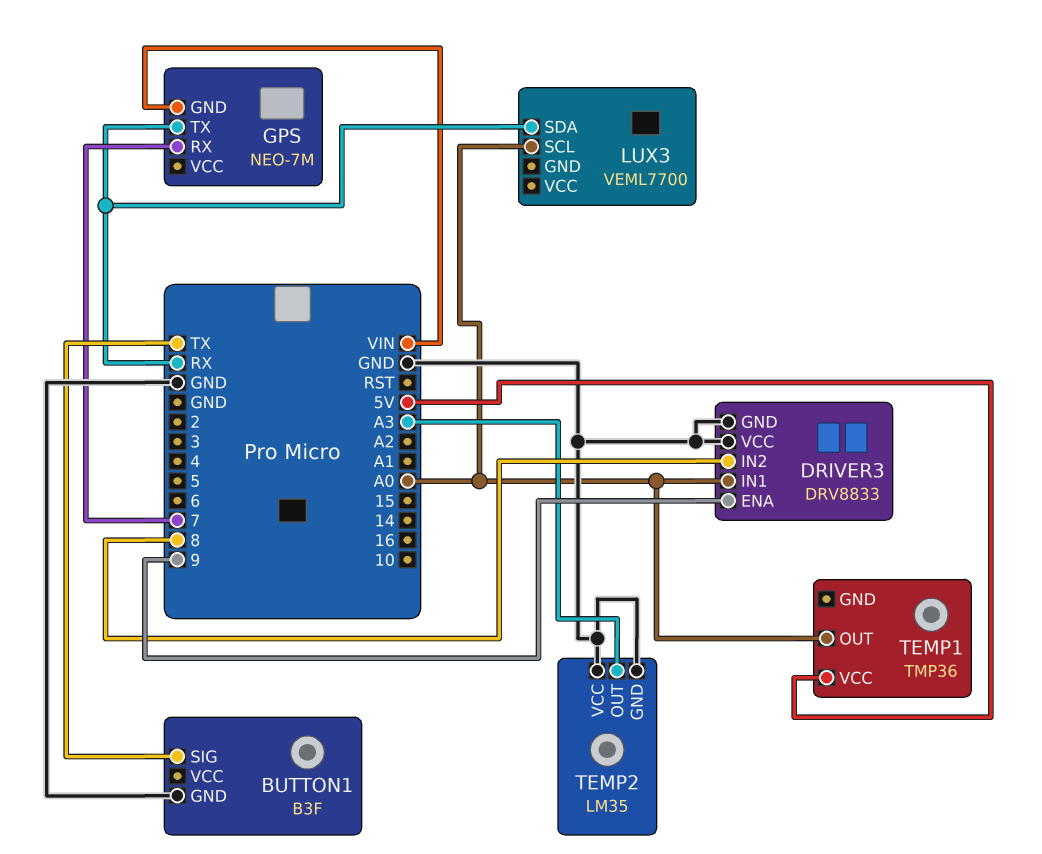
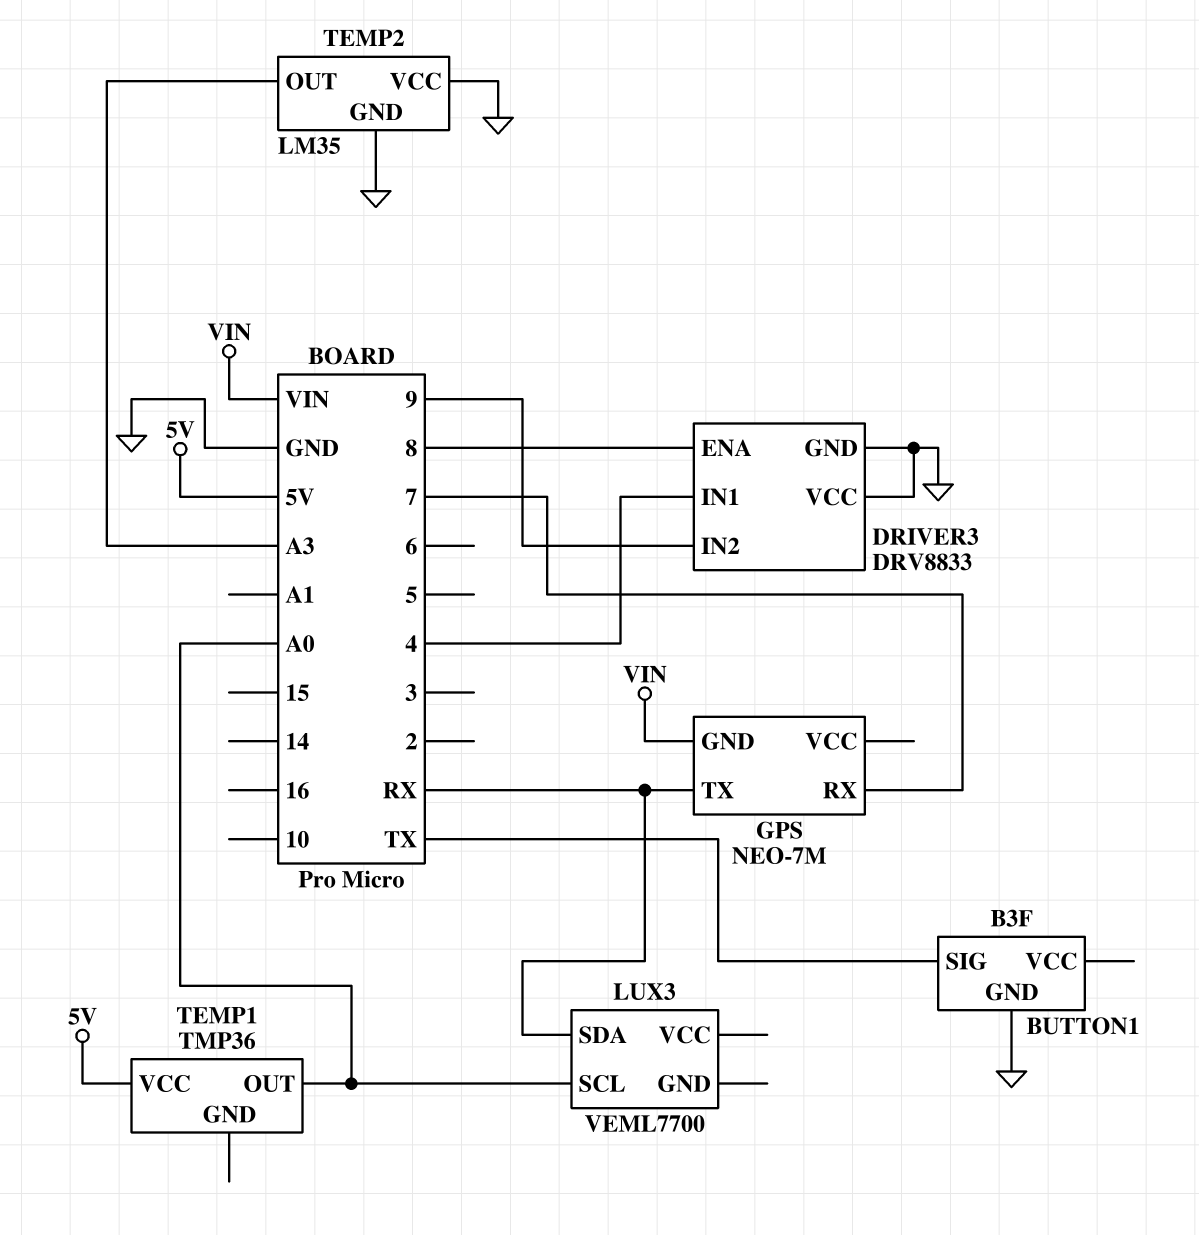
DRIVER3 pin ENA: 9 -> 8
DRIVER3 pin IN1: A0 -> 4
DRIVER3 pin IN2: 8 -> 9

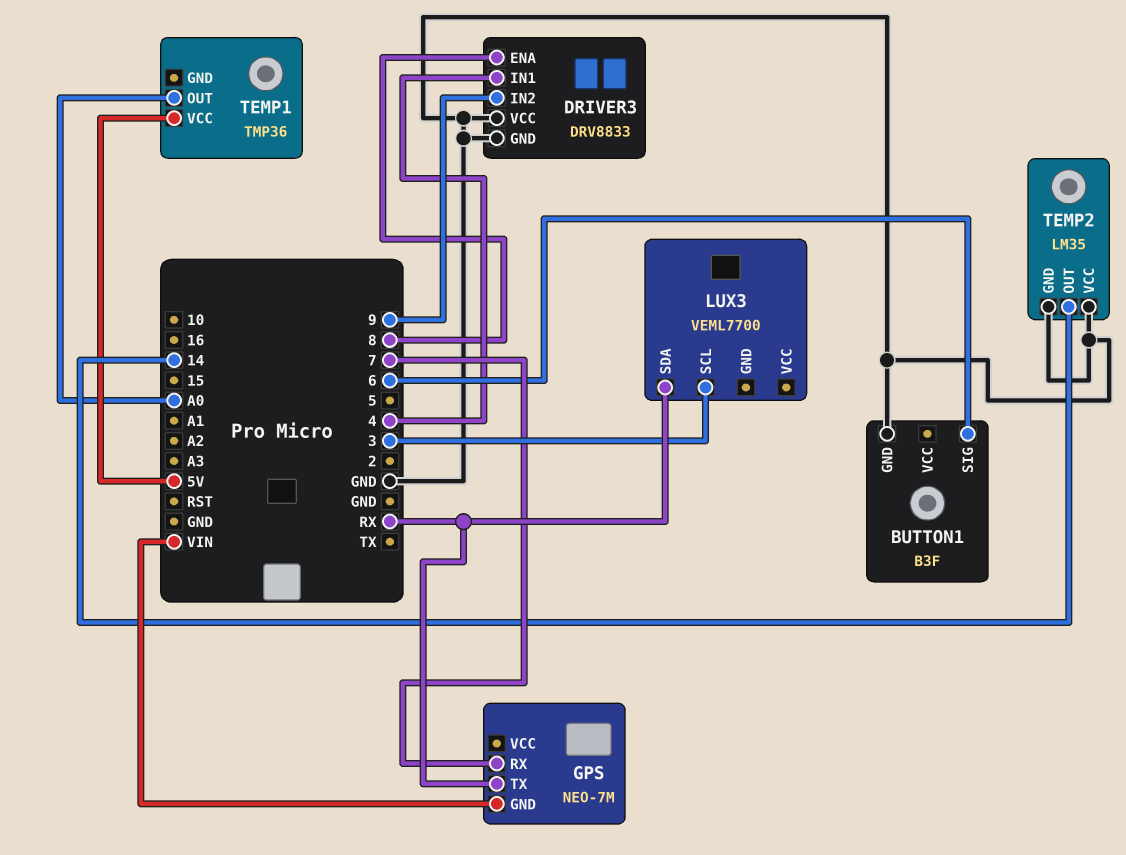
BUTTON1 pin SIG: TX -> 6
LUX3 pin SCL: A0 -> 3
TEMP2 pin OUT: A3 -> 14

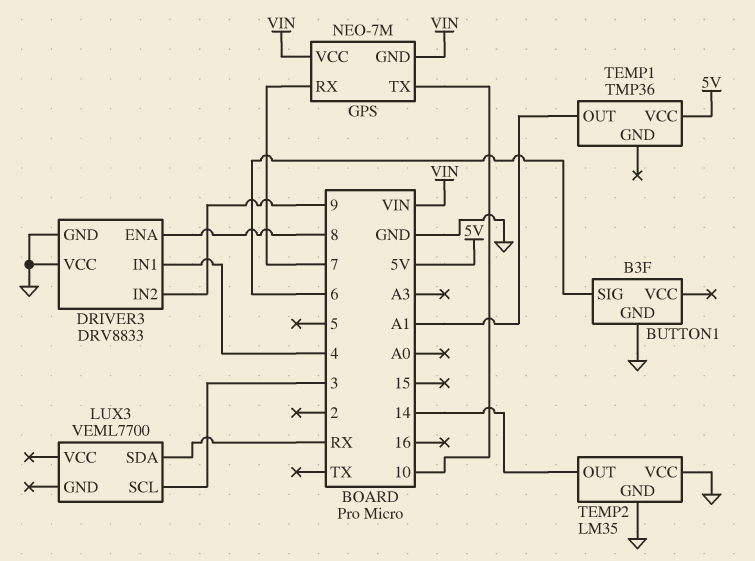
GPS pin TX: RX -> 10
GPS pin VCC: none -> VIN
TEMP1 pin OUT: A0 -> A1

